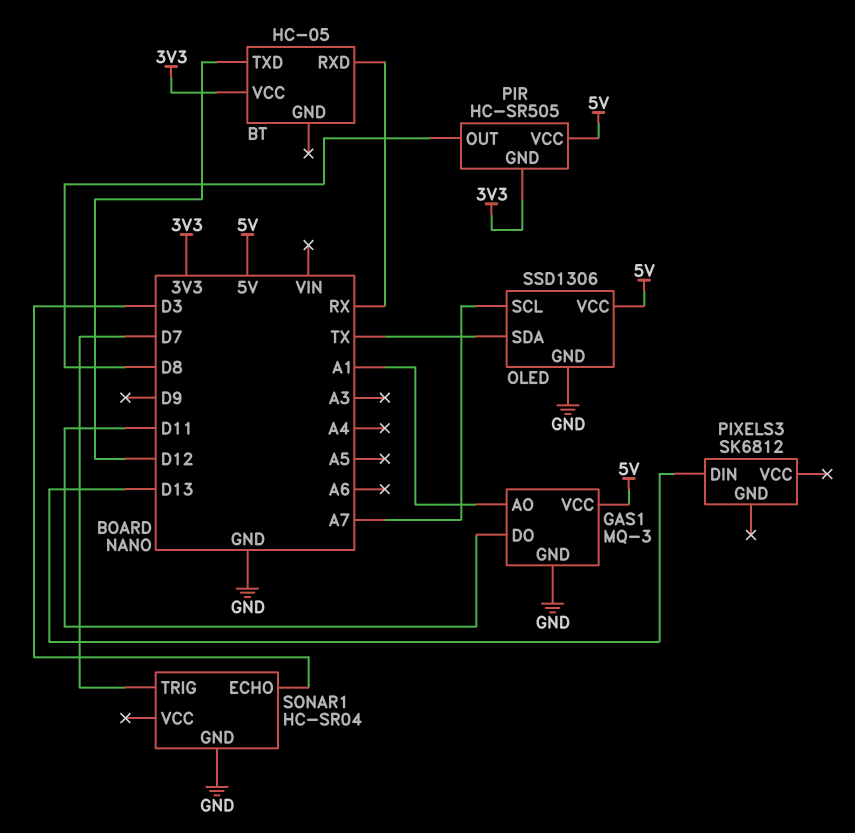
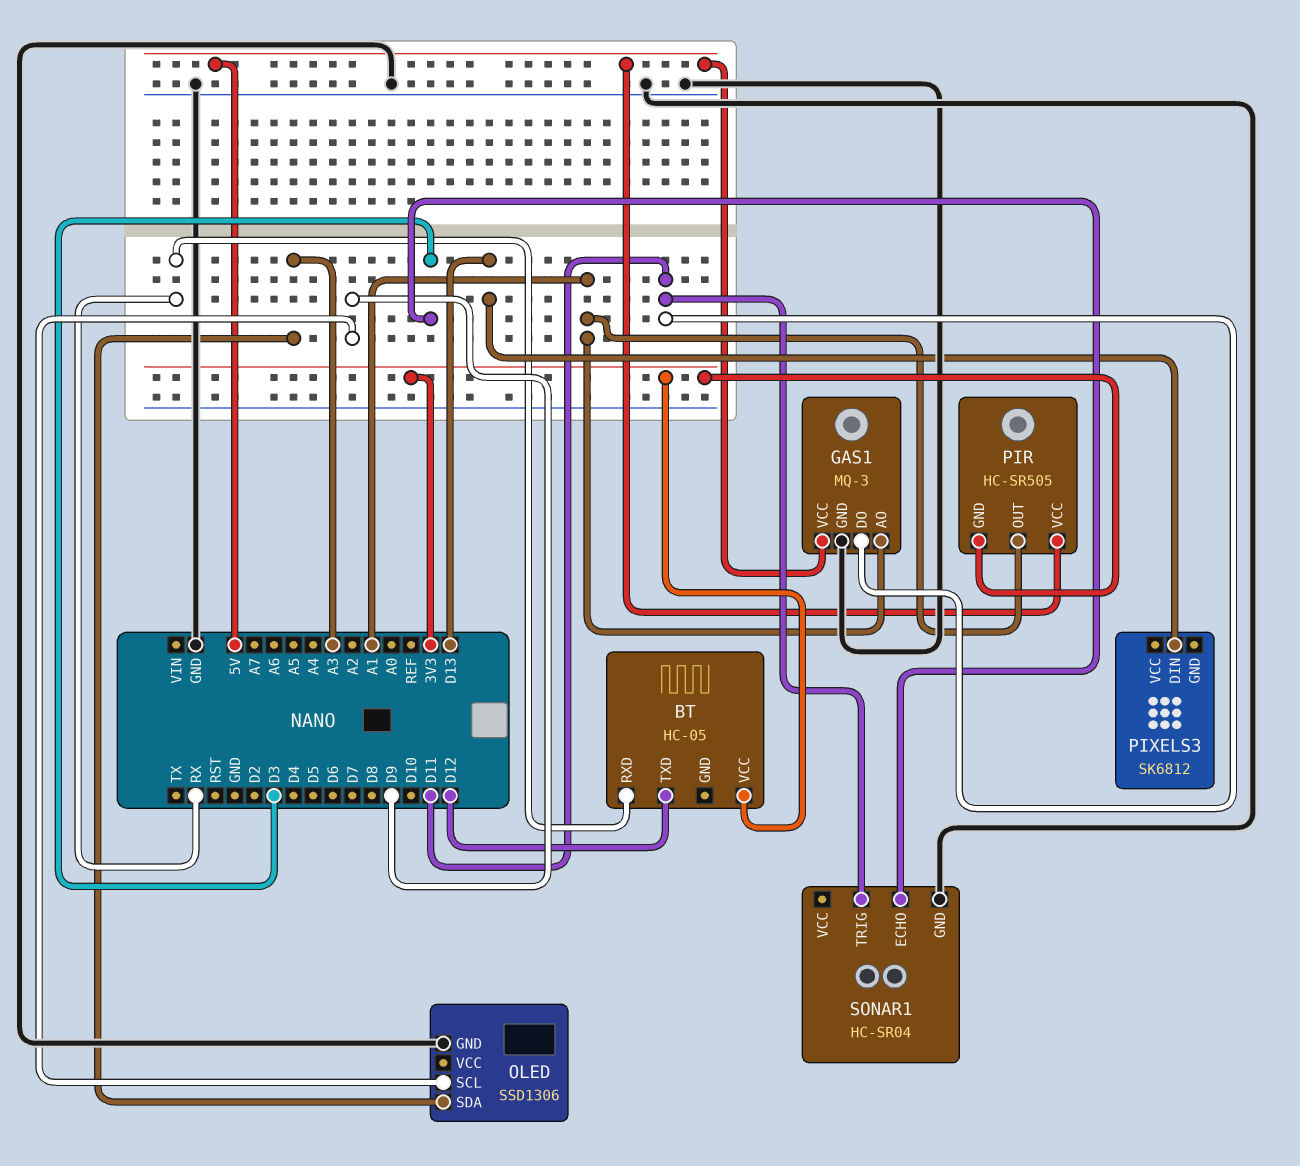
OLED pin SCL: A7 -> D9
OLED pin SDA: TX -> A3
OLED pin VCC: 5V -> none
PIR pin OUT: D8 -> A1
SONAR1 pin TRIG: D7 -> D11

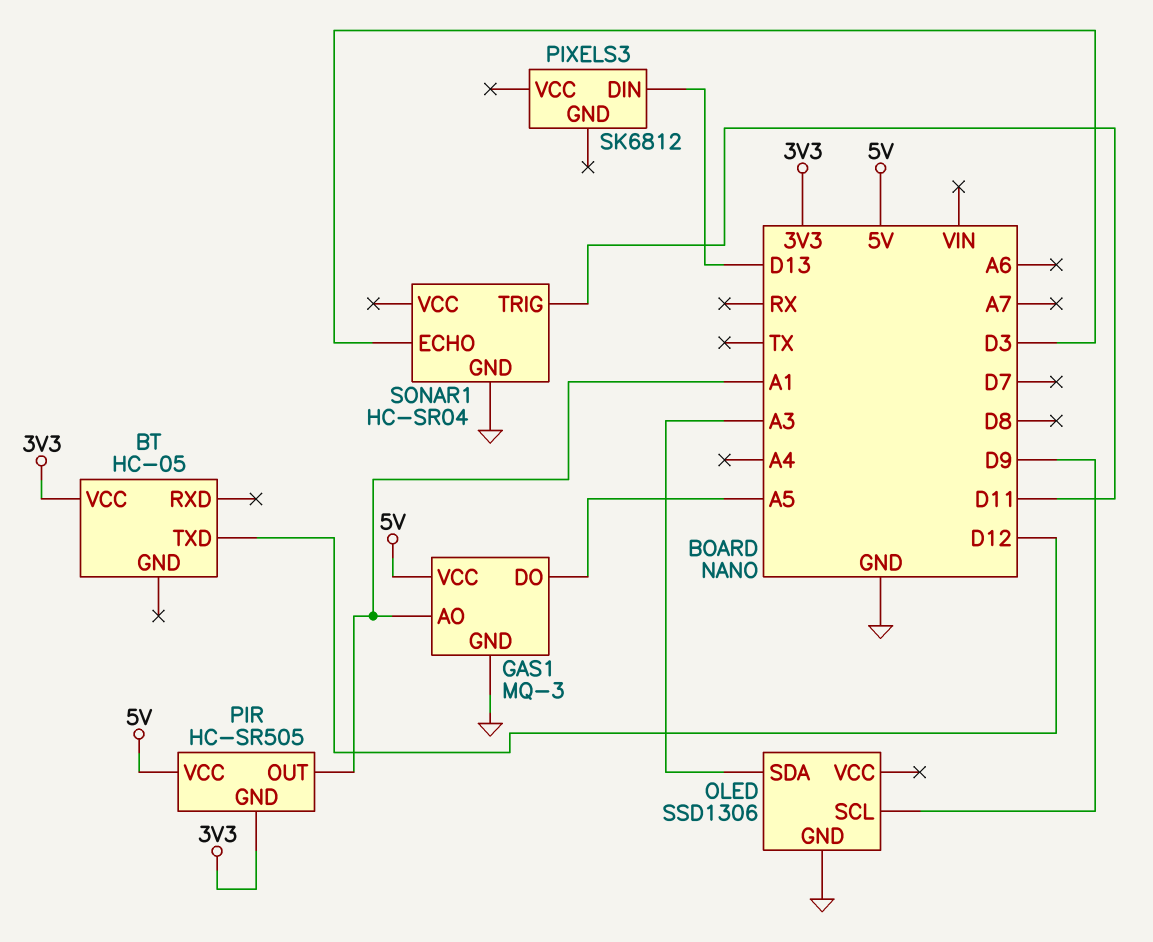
BT pin RXD: RX -> none
GAS1 pin DO: D11 -> A5

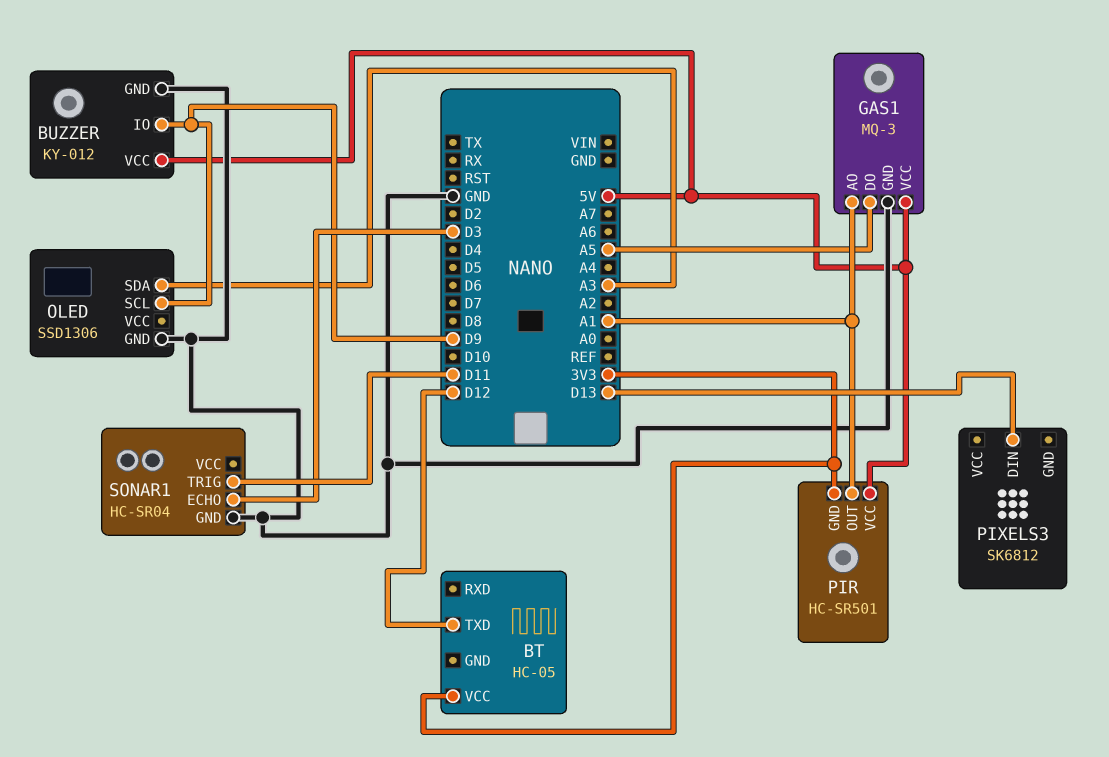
BUZZER: none -> KY-012
BUZZER pin GND: none -> GND
BUZZER pin IO: none -> D9
BUZZER pin VCC: none -> 5V
PIR: HC-SR505 -> HC-SR501

